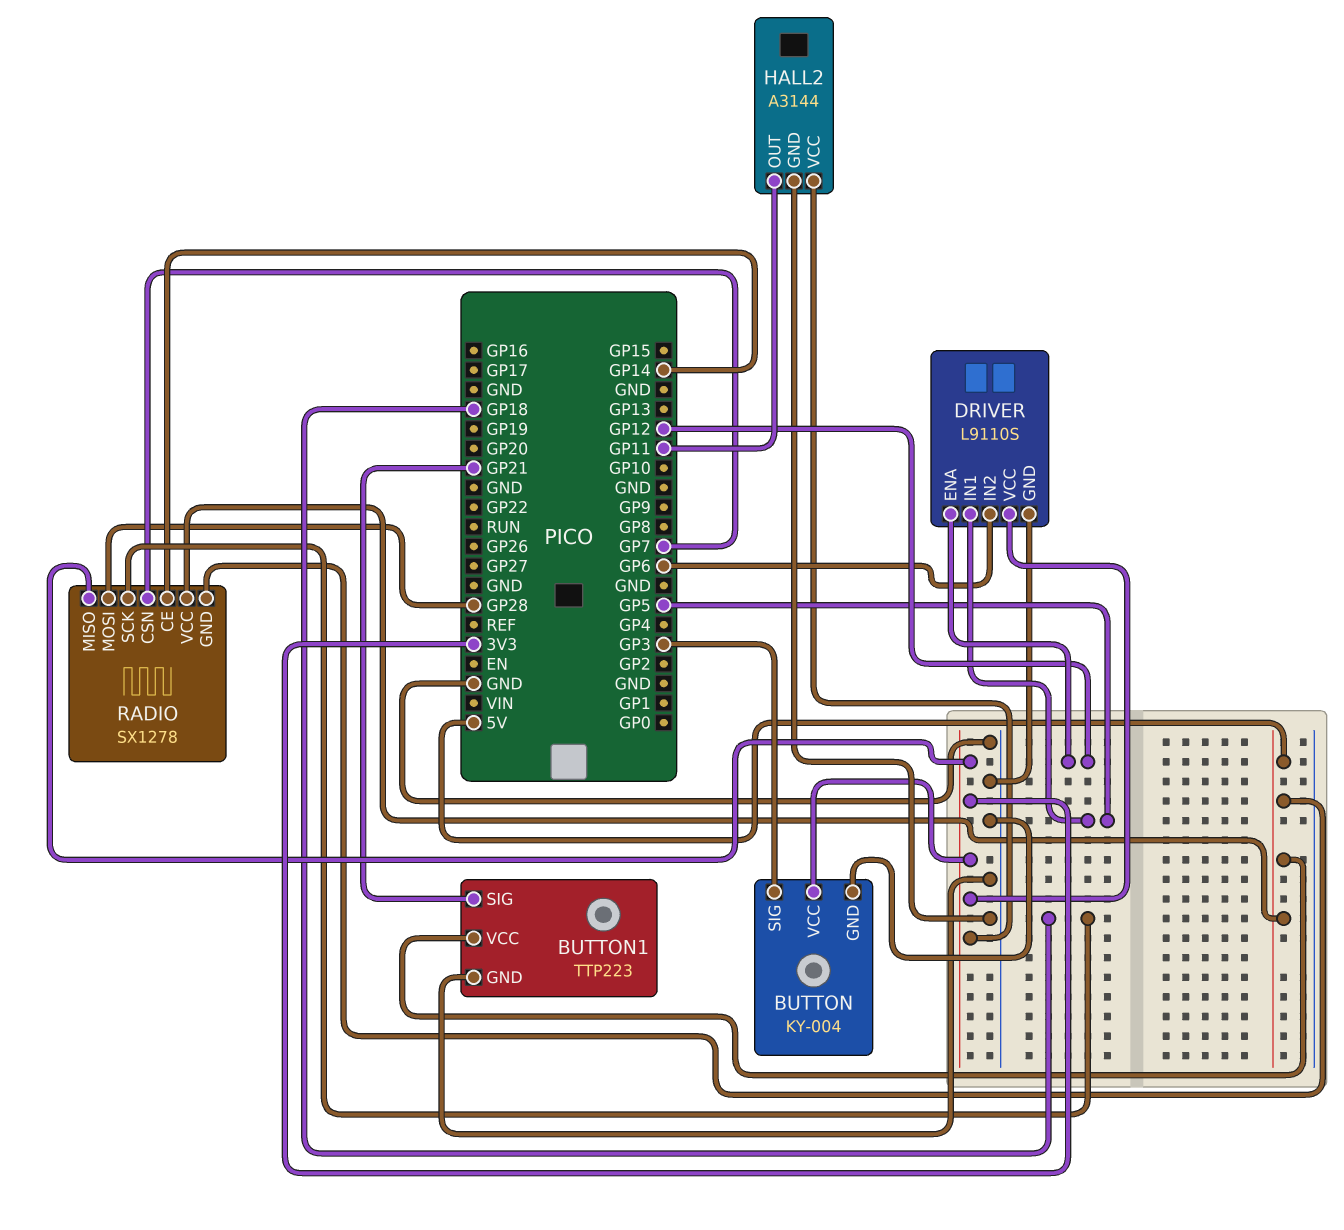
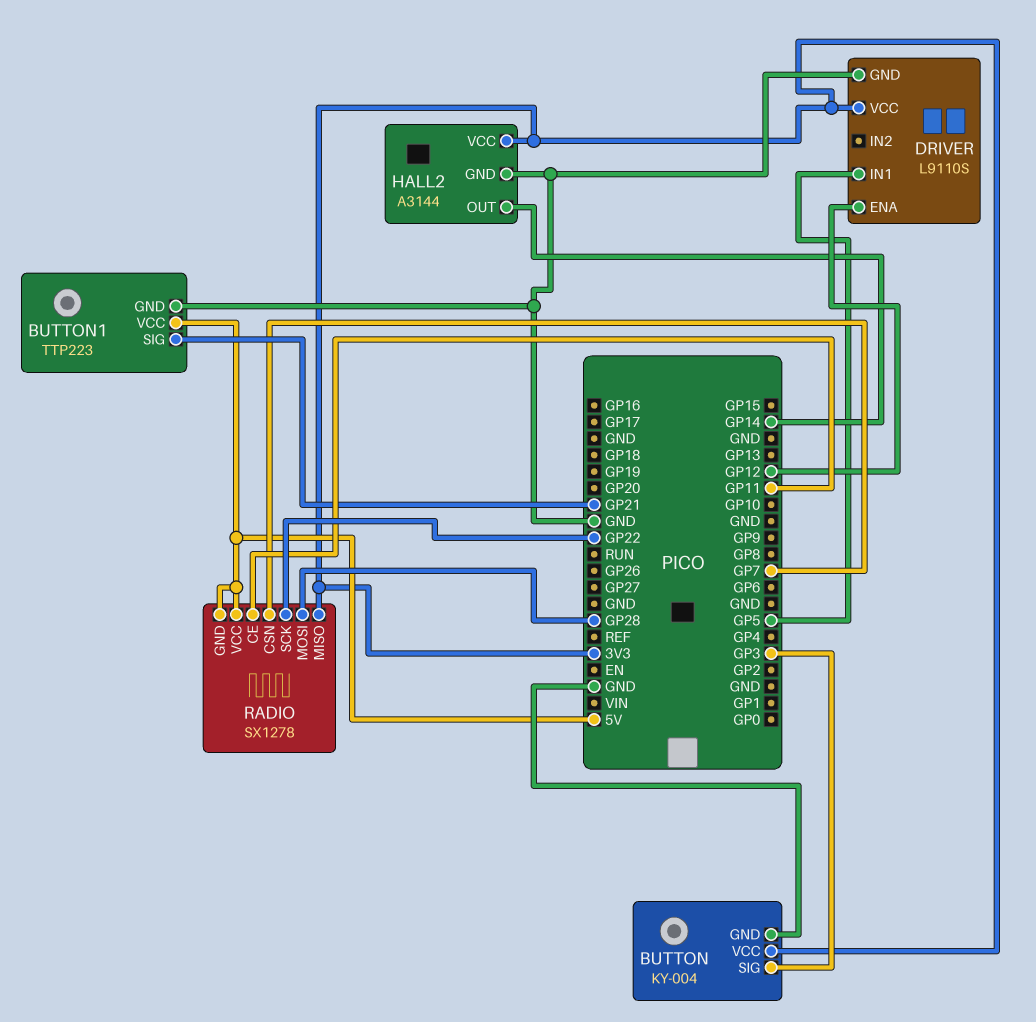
DRIVER pin IN2: GP6 -> none
HALL2 pin OUT: GP11 -> GP14
RADIO pin CE: GP14 -> GP11
RADIO pin SCK: GP18 -> GP22

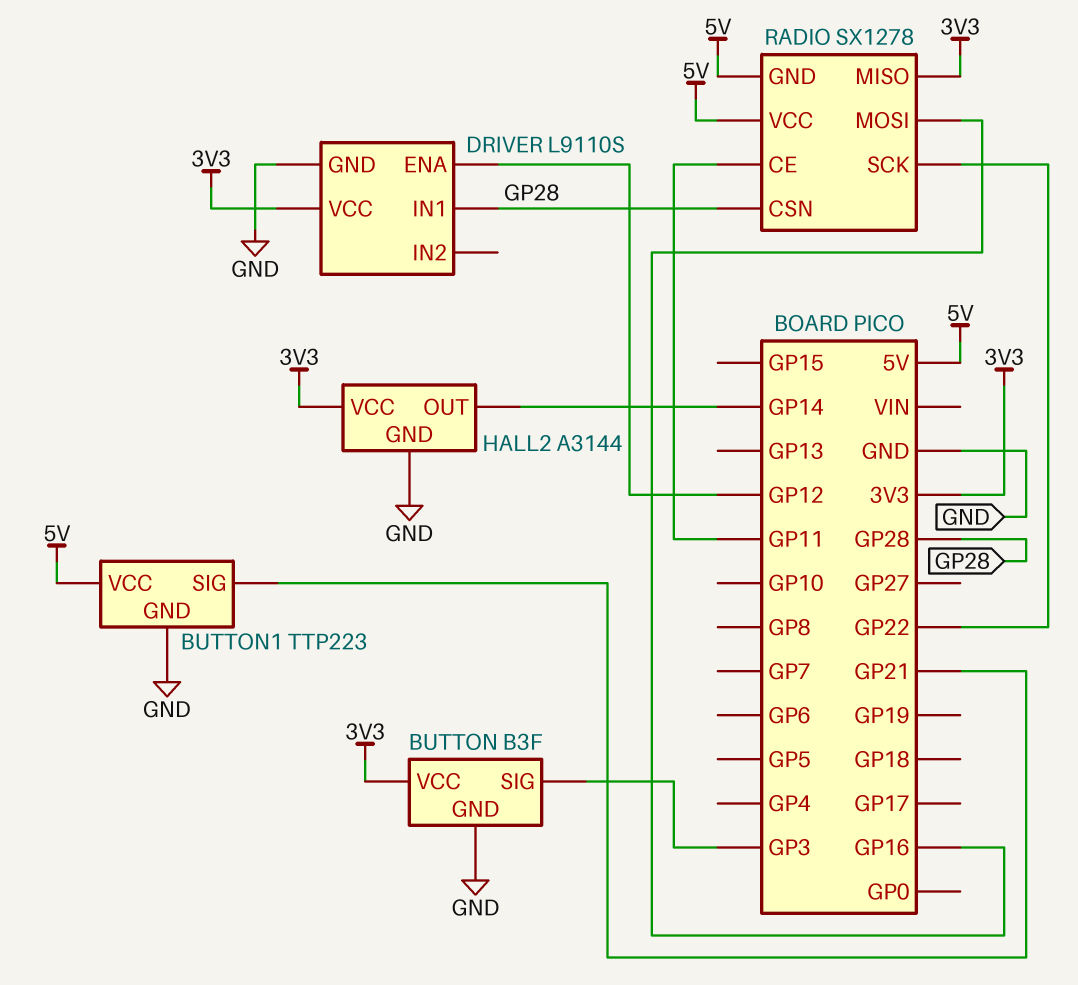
BUTTON: KY-004 -> B3F
DRIVER pin IN1: GP5 -> GP28
RADIO pin CSN: GP7 -> GP28
RADIO pin MOSI: GP28 -> GP16

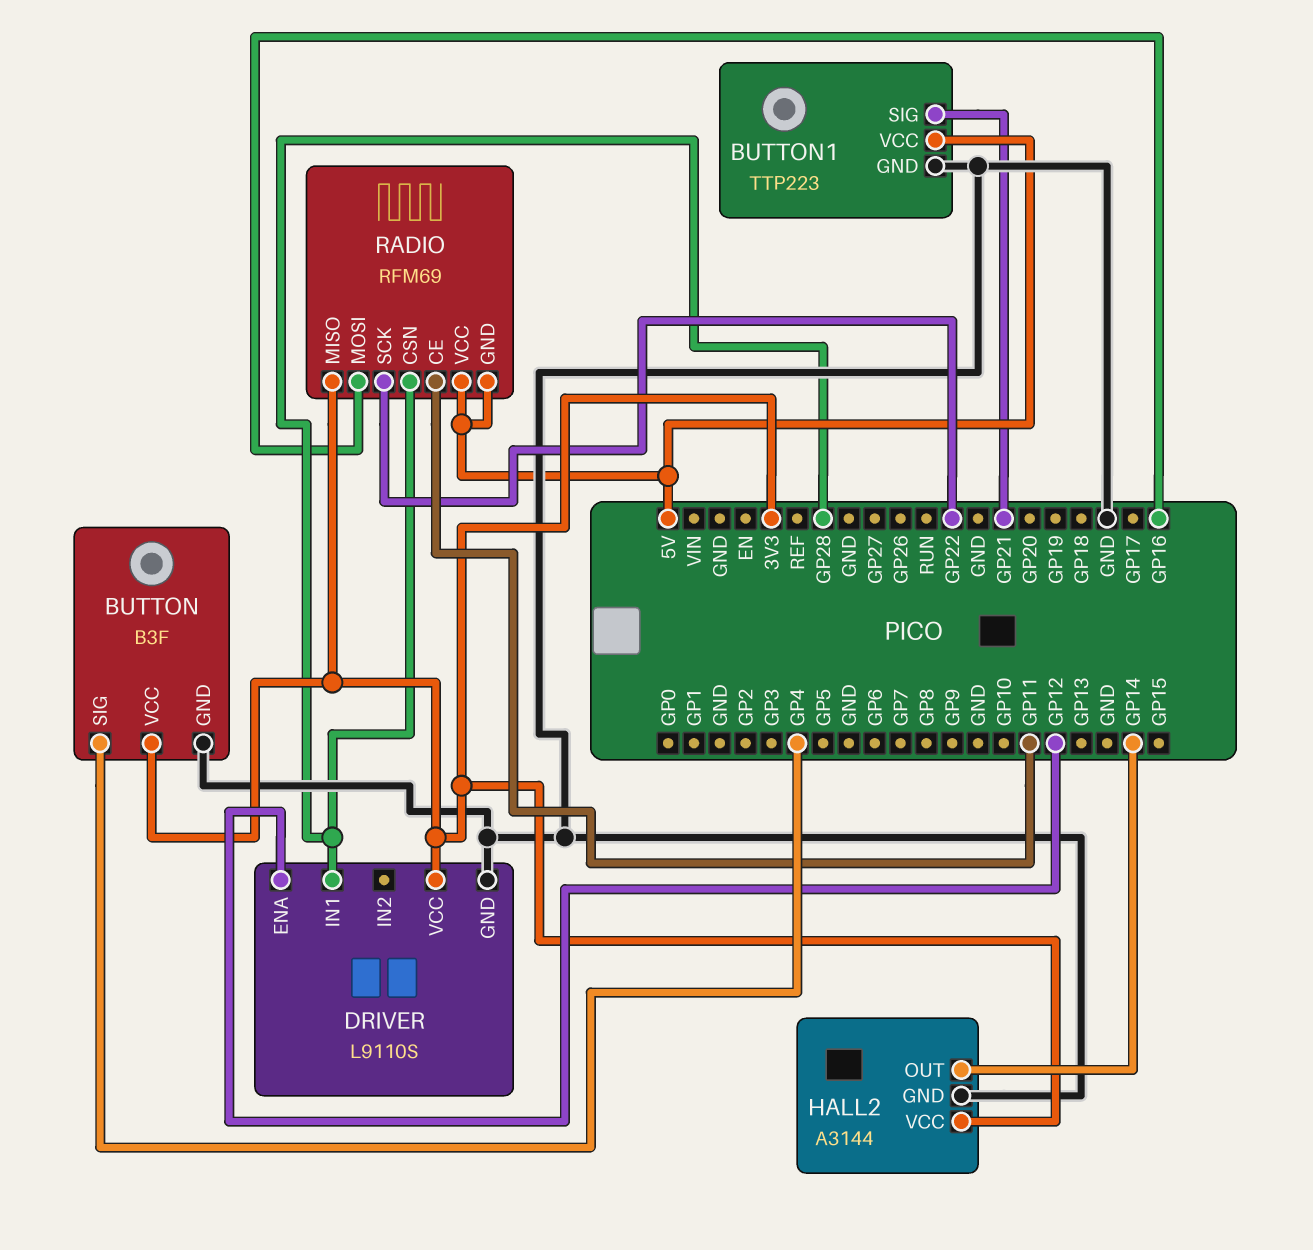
BUTTON pin SIG: GP3 -> GP4
RADIO: SX1278 -> RFM69

